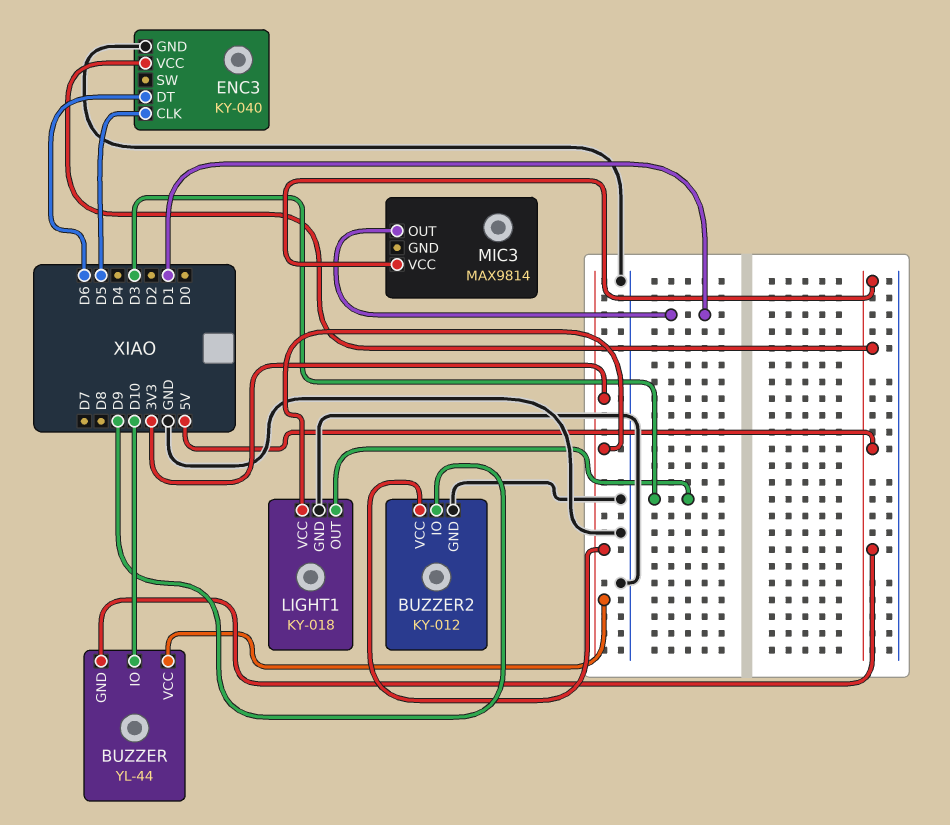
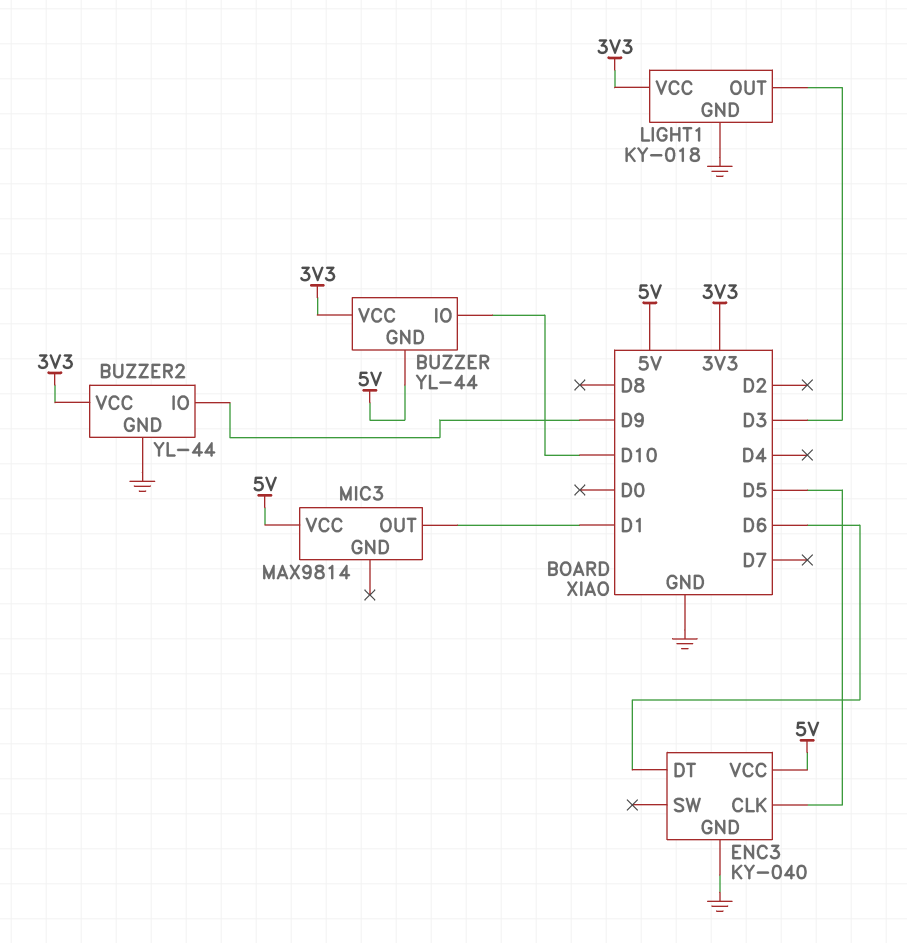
BUZZER2: KY-012 -> YL-44

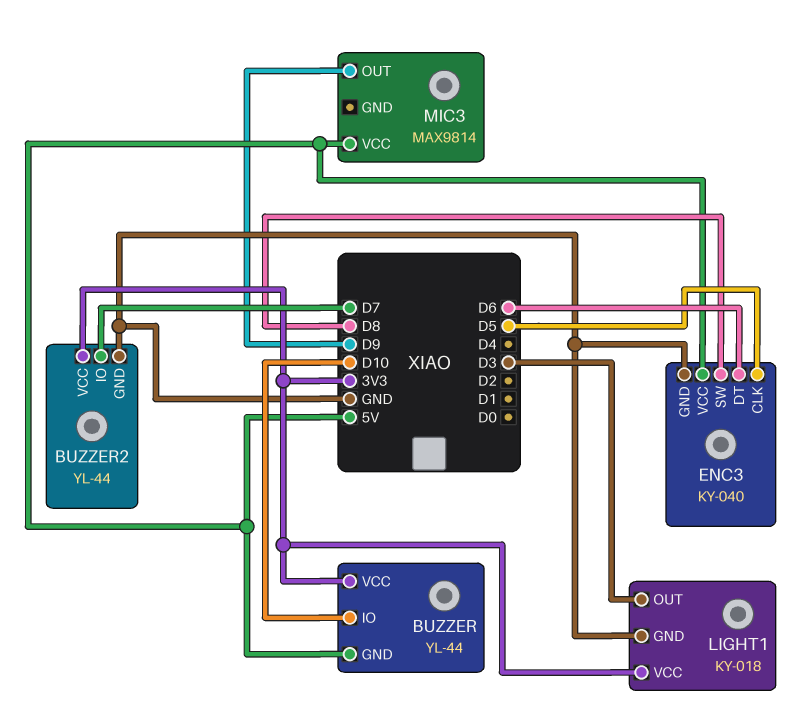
BUZZER2 pin IO: D9 -> D7
ENC3 pin SW: none -> D8
MIC3 pin OUT: D1 -> D9

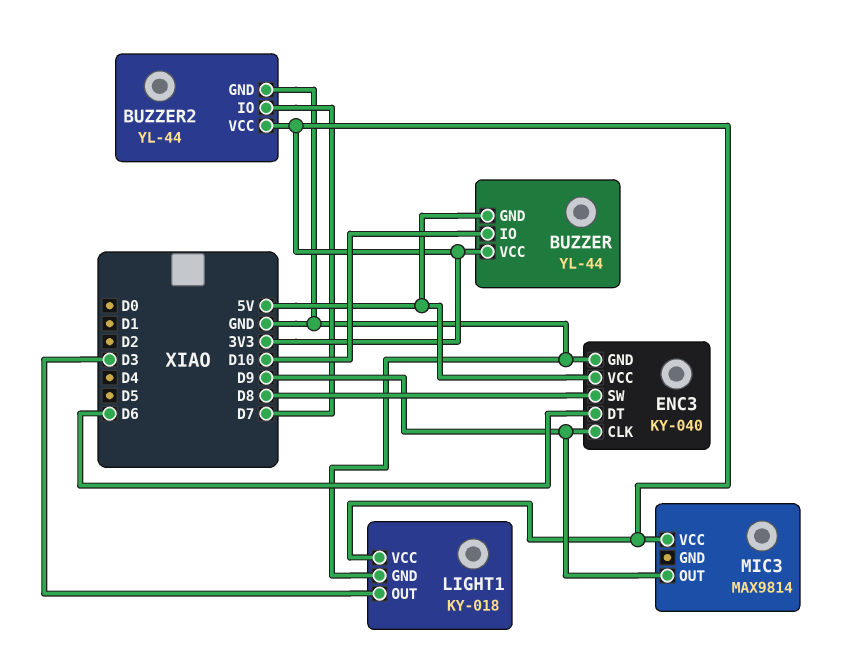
ENC3 pin CLK: D5 -> D9
MIC3 pin VCC: 5V -> 3V3

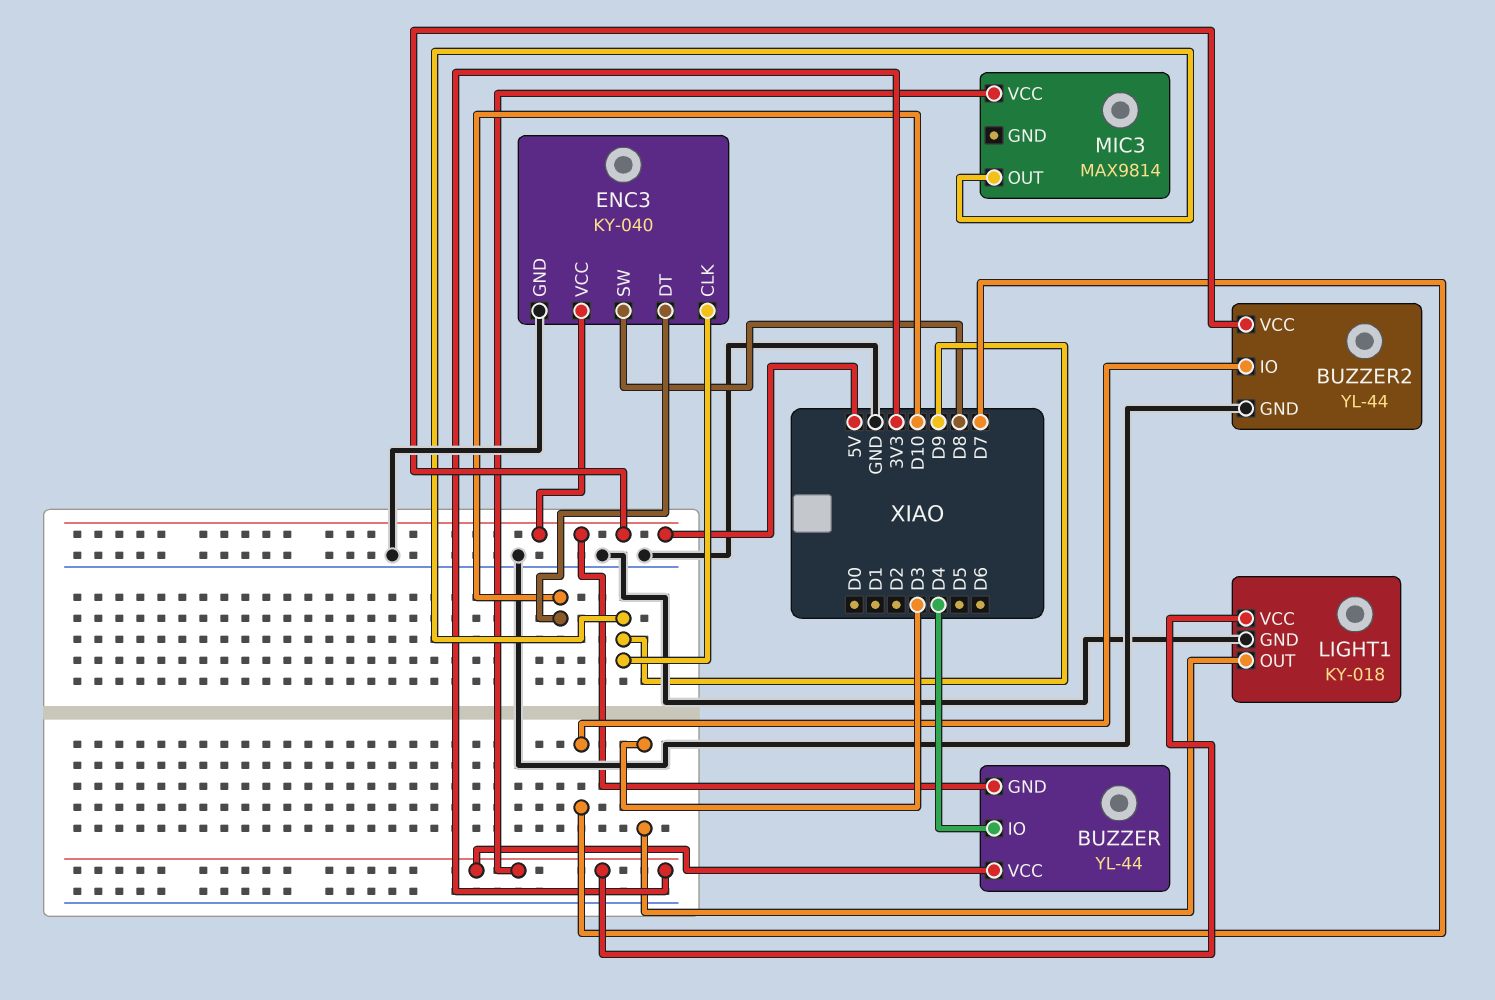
BUZZER pin IO: D10 -> D4
BUZZER2 pin VCC: 3V3 -> 5V
ENC3 pin DT: D6 -> D10

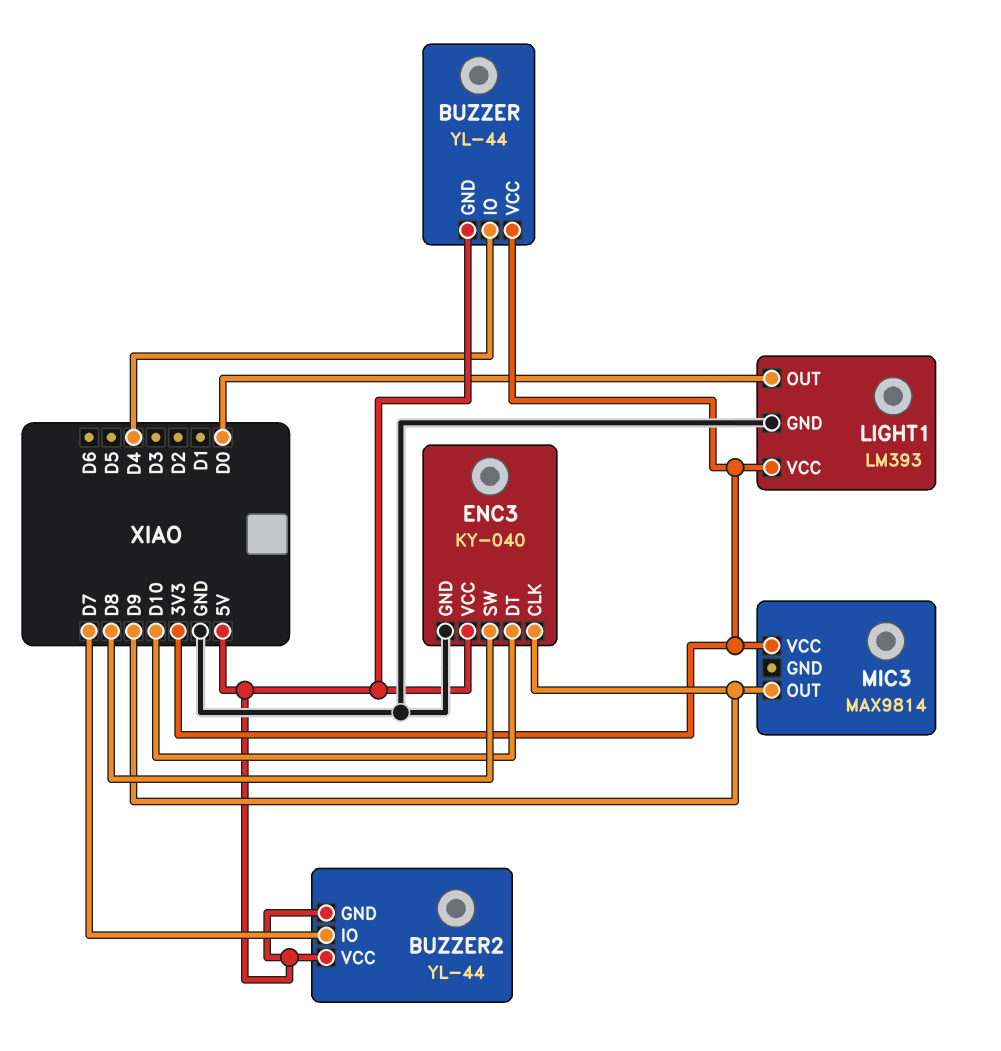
BUZZER2 pin GND: GND -> 5V
LIGHT1: KY-018 -> LM393
LIGHT1 pin OUT: D3 -> D0

